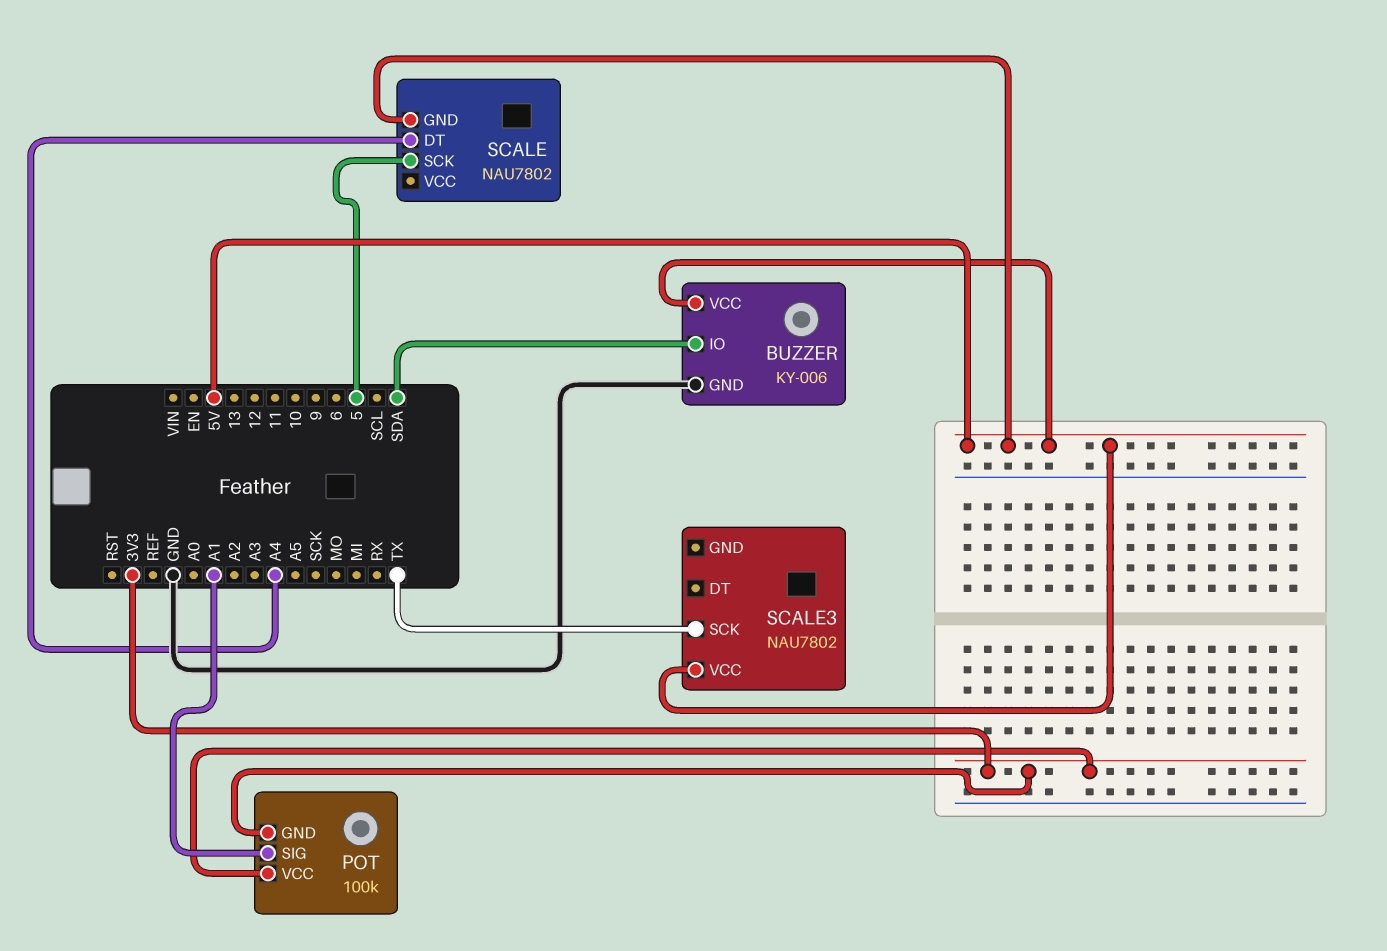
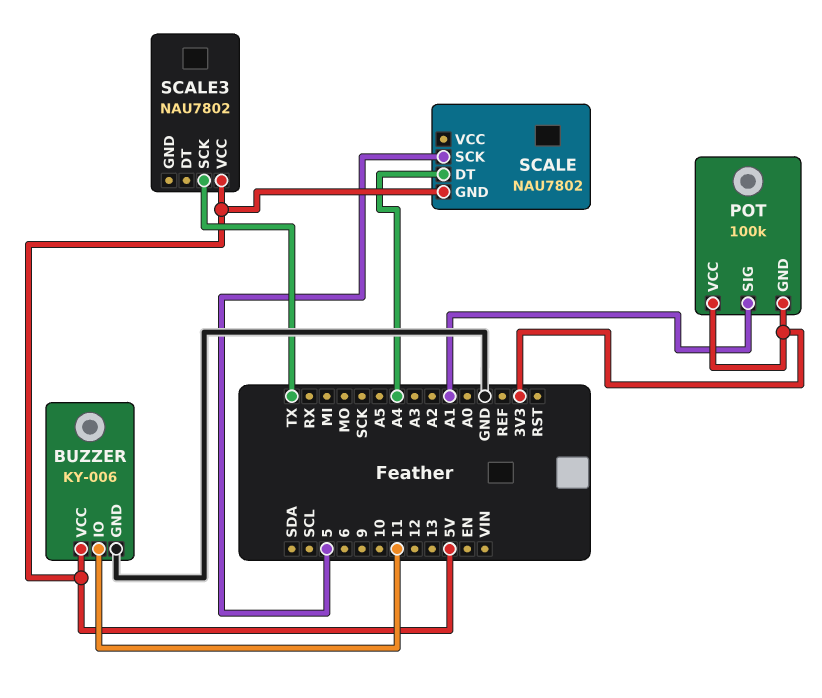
BUZZER pin IO: SDA -> 11

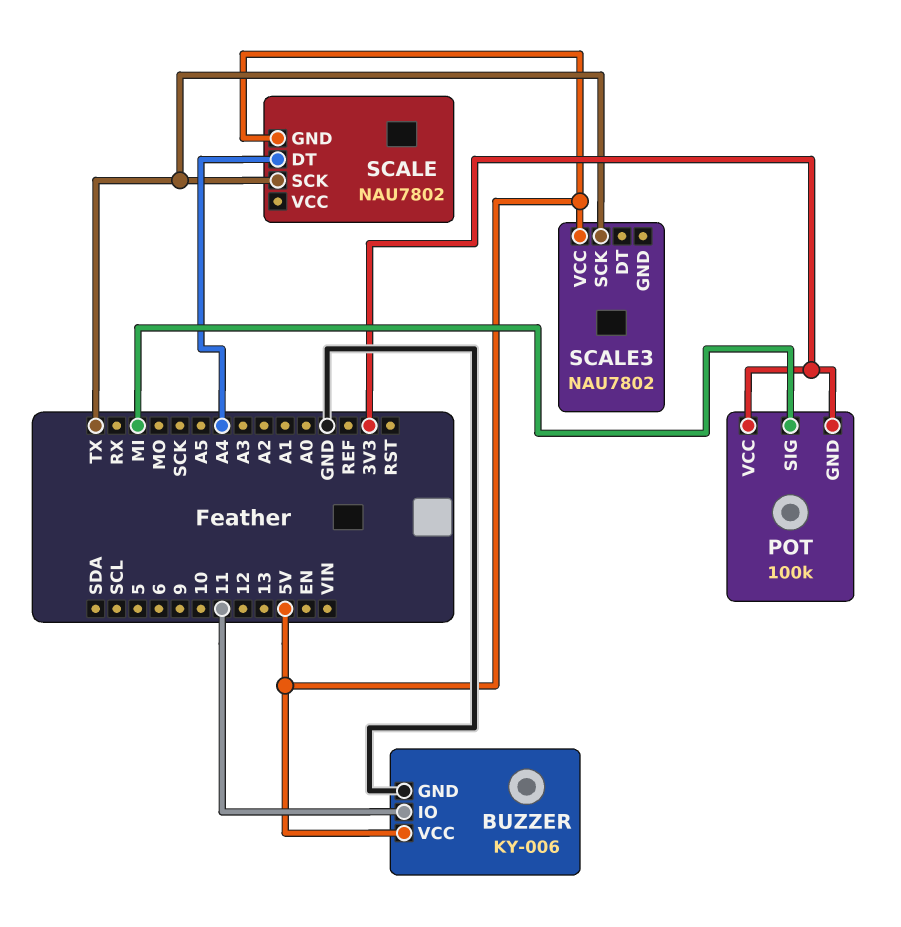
POT pin SIG: A1 -> MI
SCALE pin SCK: 5 -> TX

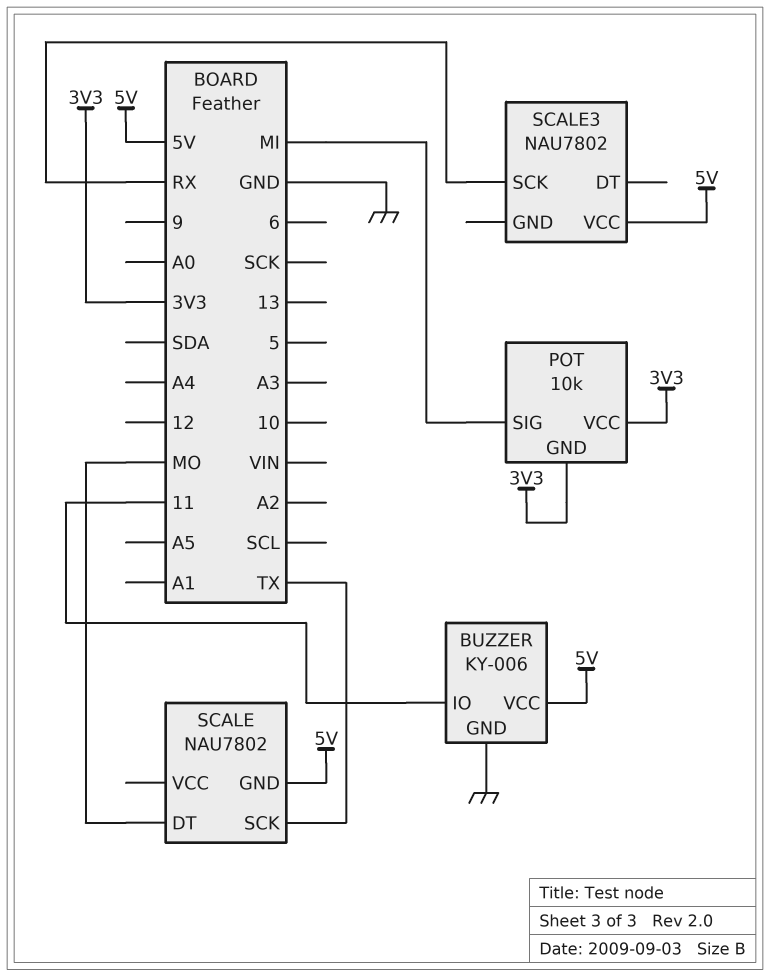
POT: 100k -> 10k
SCALE pin DT: A4 -> MO
SCALE3 pin SCK: TX -> RX

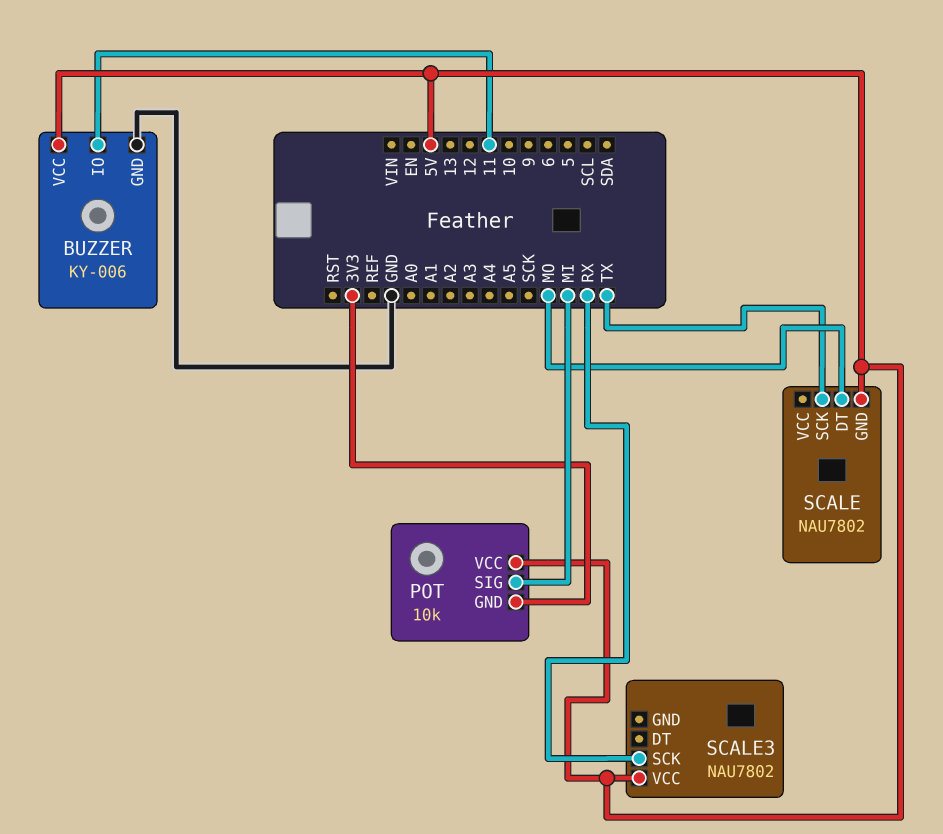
POT pin VCC: 3V3 -> 5V

